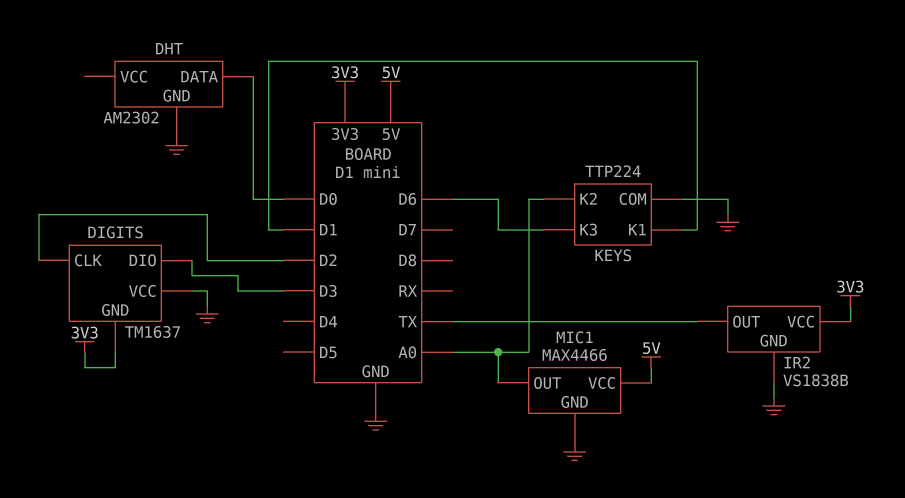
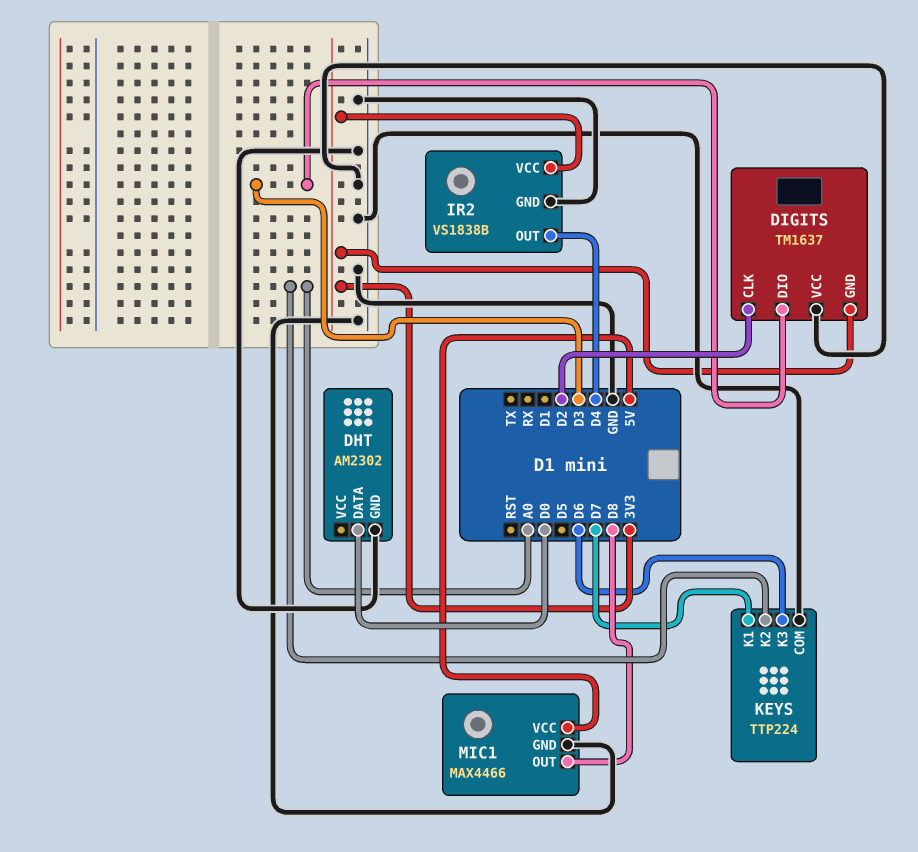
IR2 pin OUT: TX -> D4
KEYS pin K1: D1 -> D7
MIC1 pin OUT: A0 -> D8

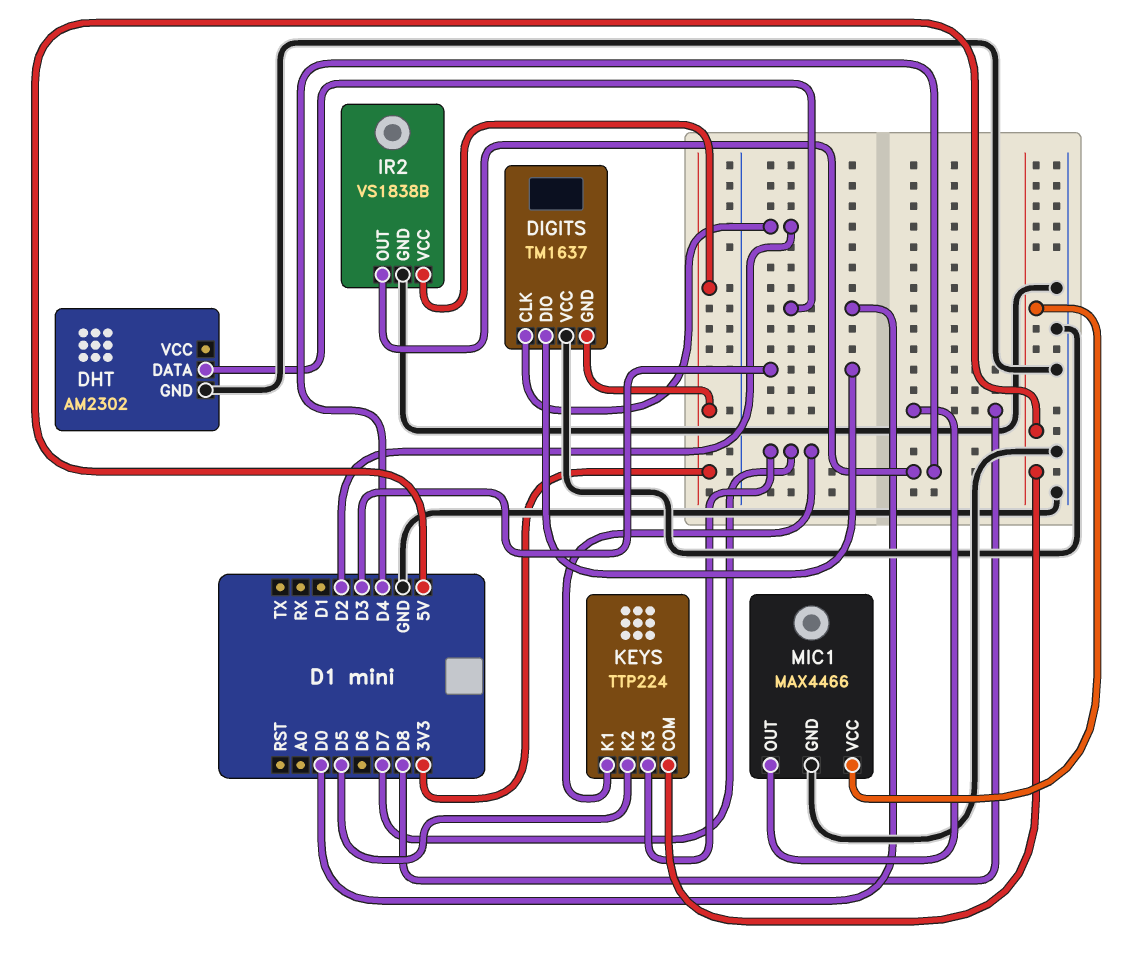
KEYS pin COM: GND -> 5V
KEYS pin K2: A0 -> D5
KEYS pin K3: D6 -> D7

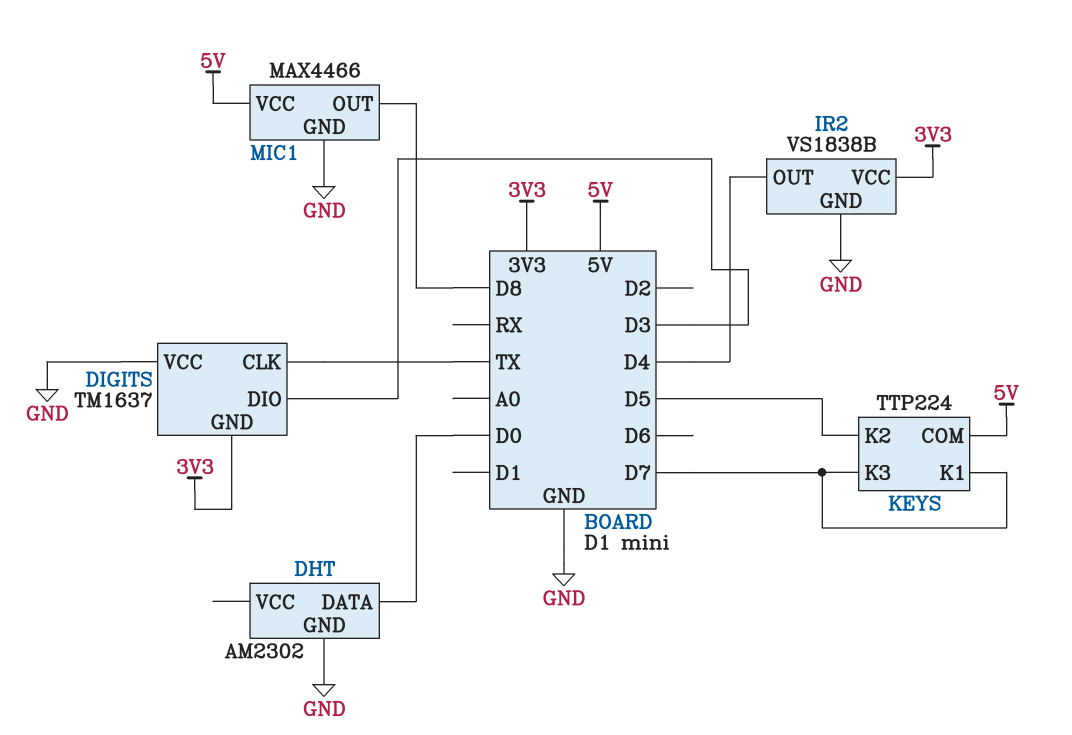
DIGITS pin CLK: D2 -> TX

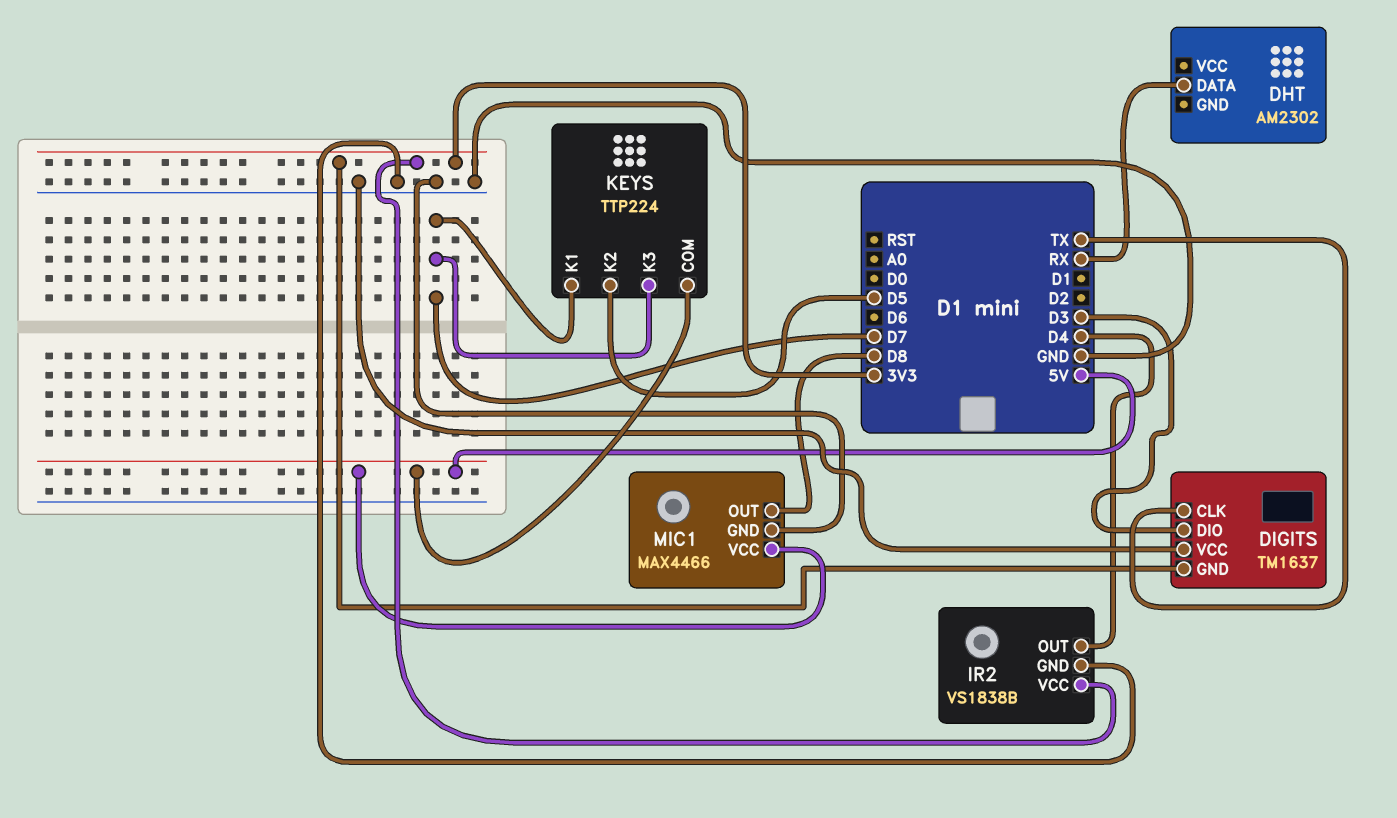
DHT pin DATA: D0 -> RX
DHT pin GND: GND -> none

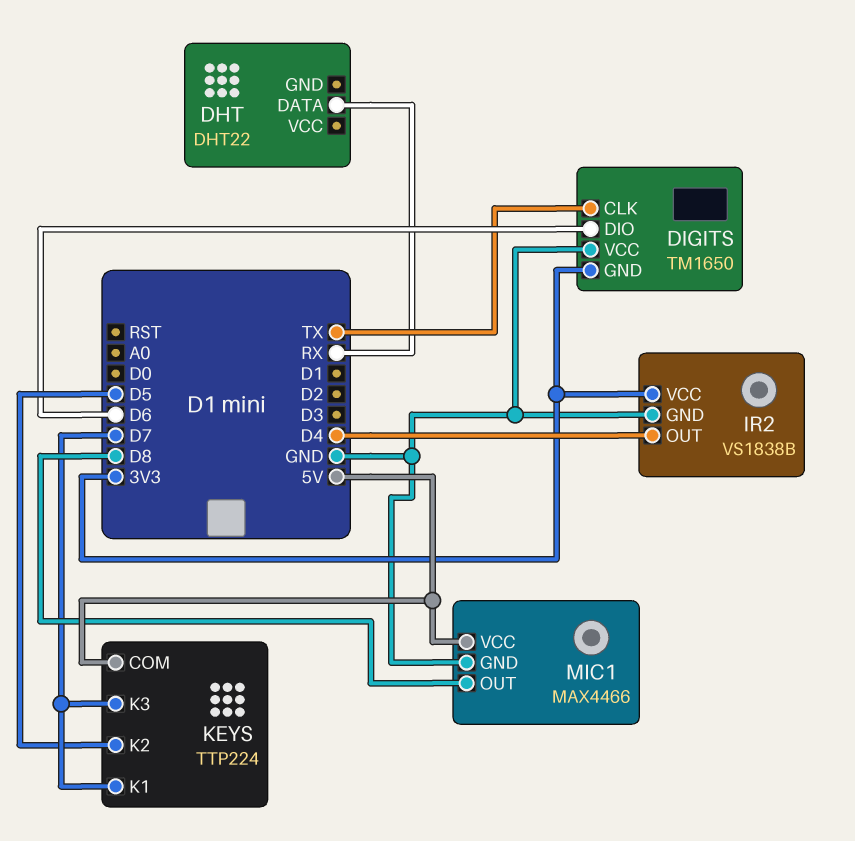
DHT: AM2302 -> DHT22
DIGITS: TM1637 -> TM1650
DIGITS pin DIO: D3 -> D6

